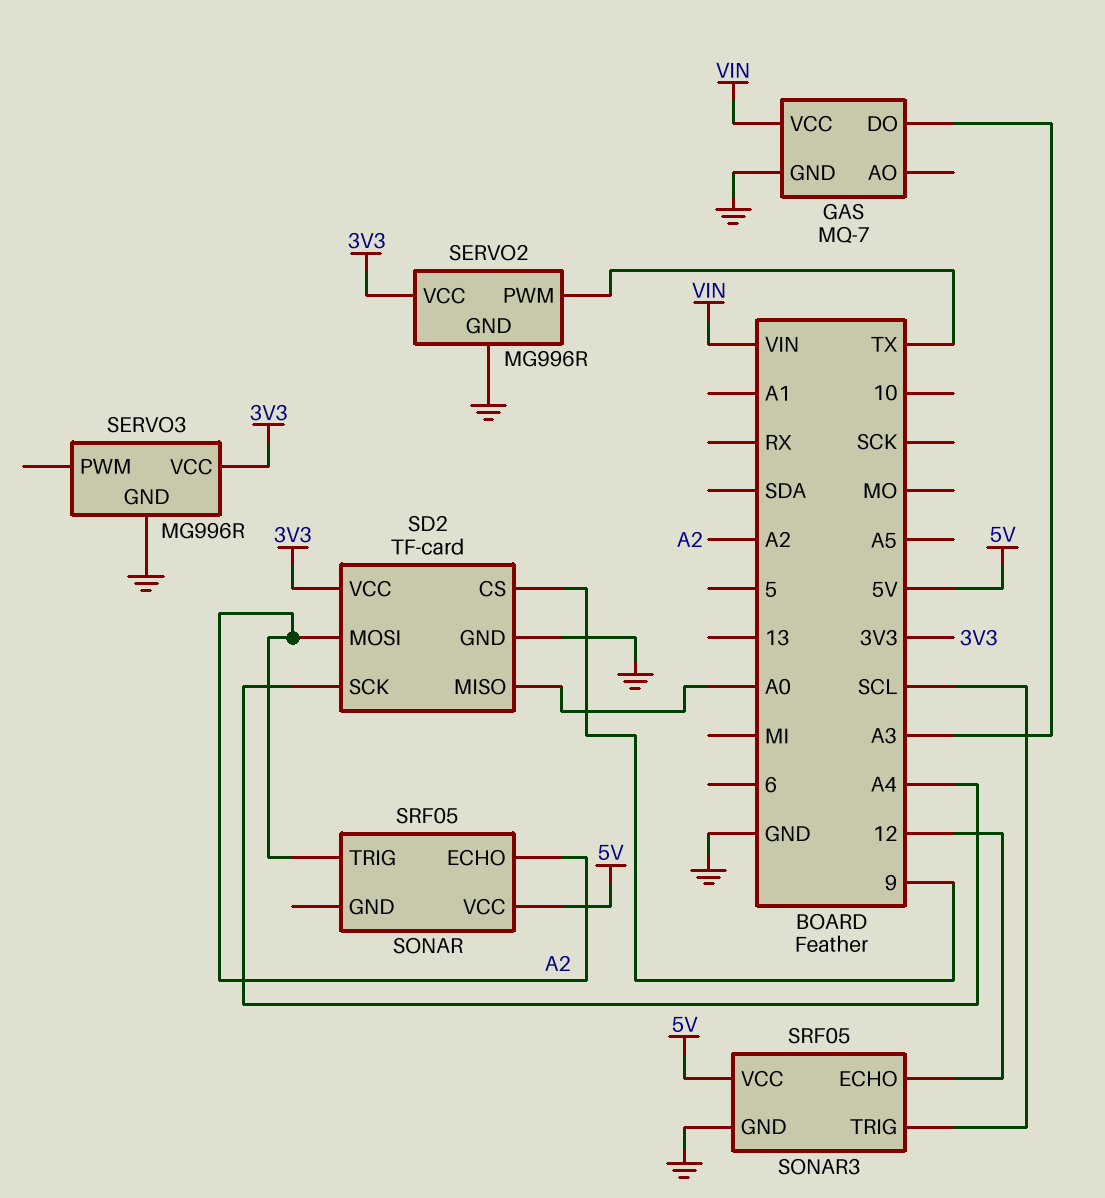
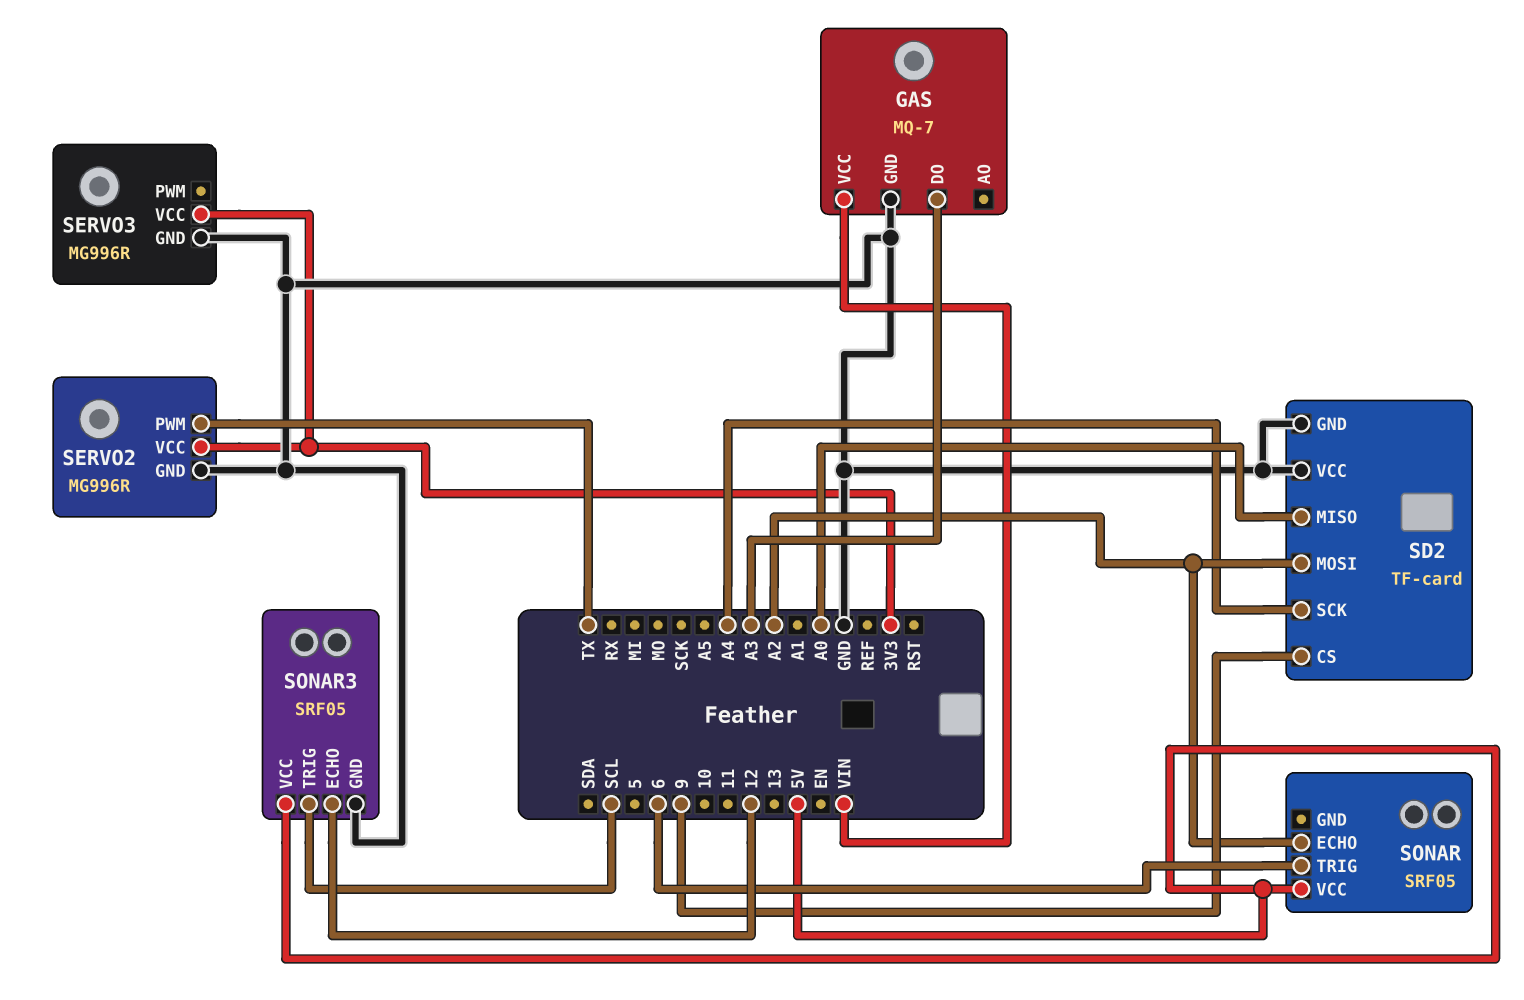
SD2 pin VCC: 3V3 -> GND
SONAR pin TRIG: A2 -> 6

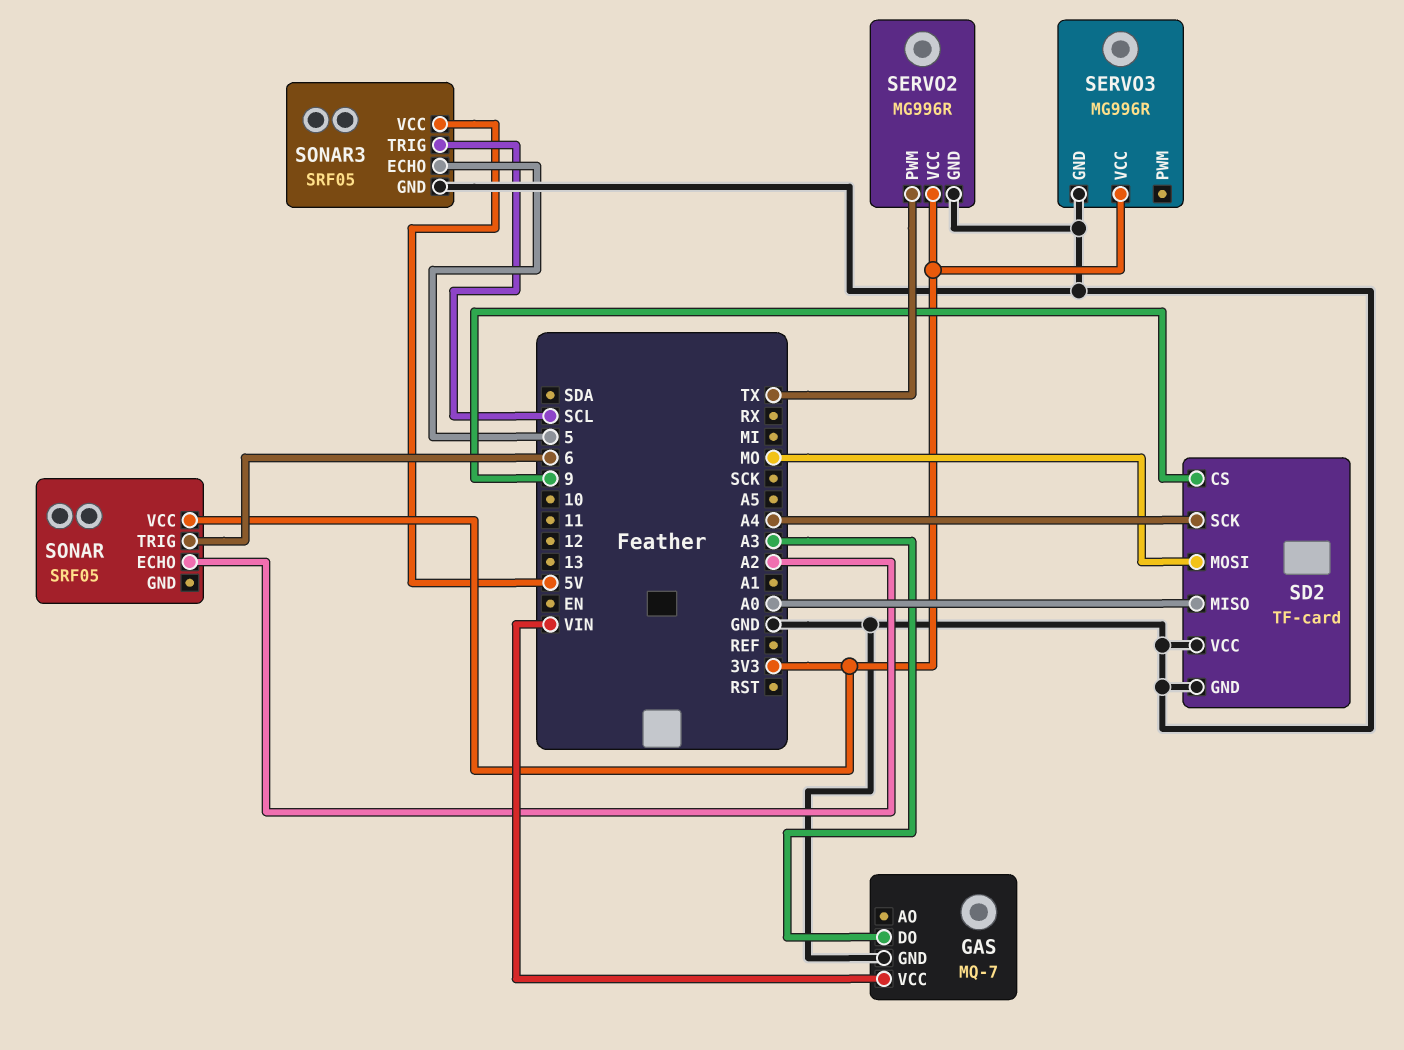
SD2 pin MOSI: A2 -> MO
SONAR pin VCC: 5V -> 3V3
SONAR3 pin ECHO: 12 -> 5

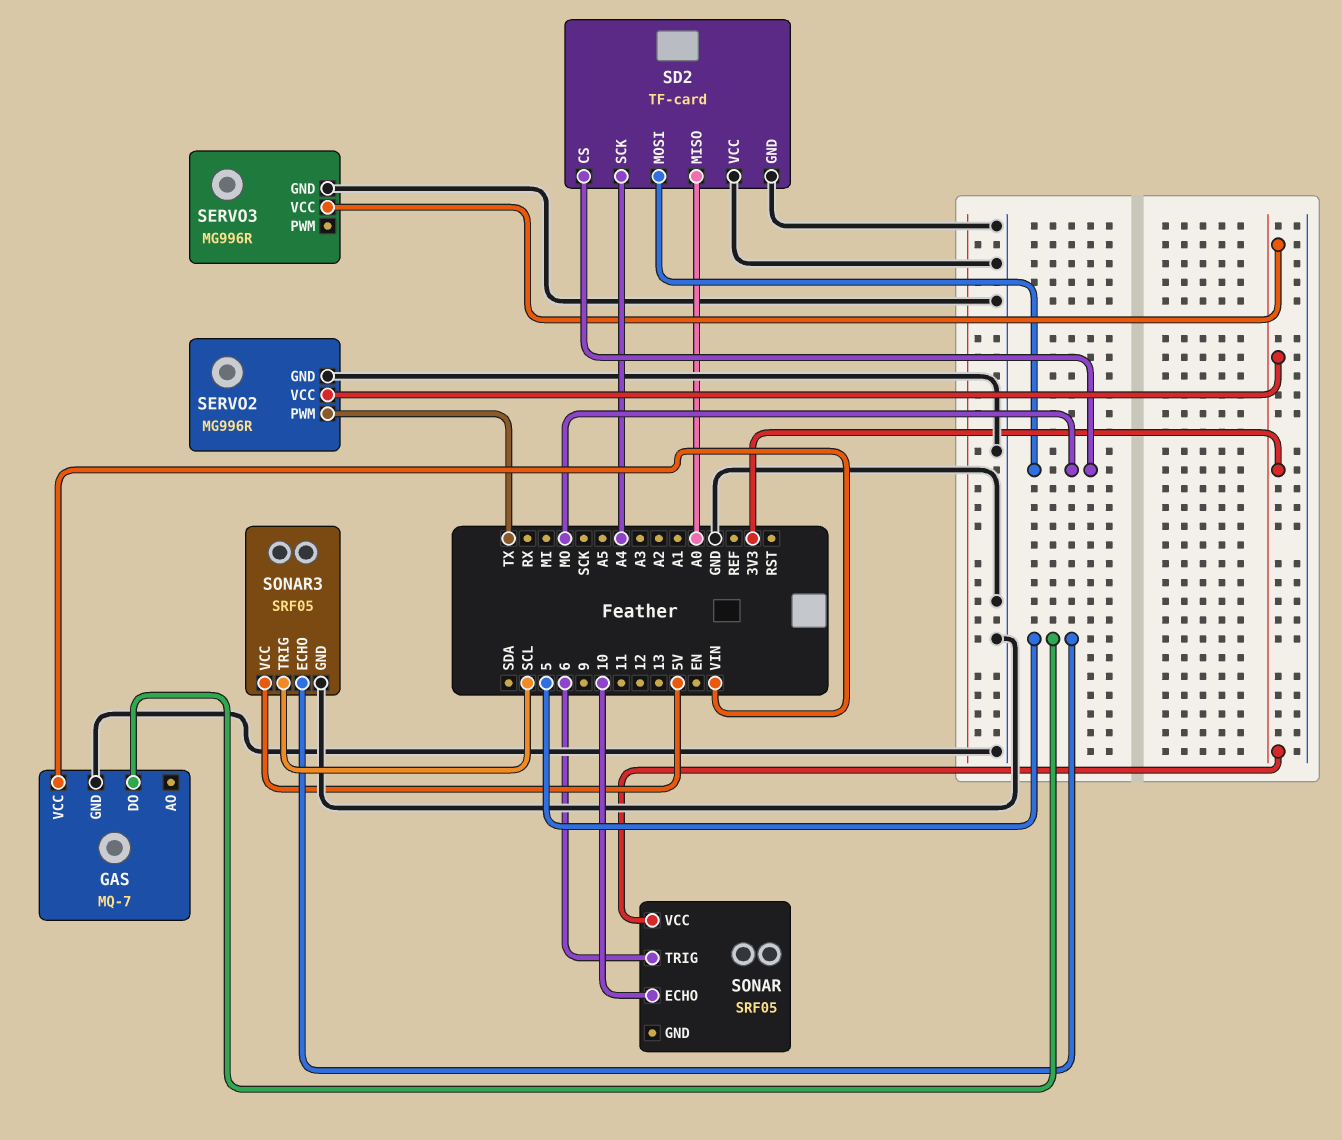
GAS pin DO: A3 -> 5
SD2 pin CS: 9 -> MO
SONAR pin ECHO: A2 -> 10

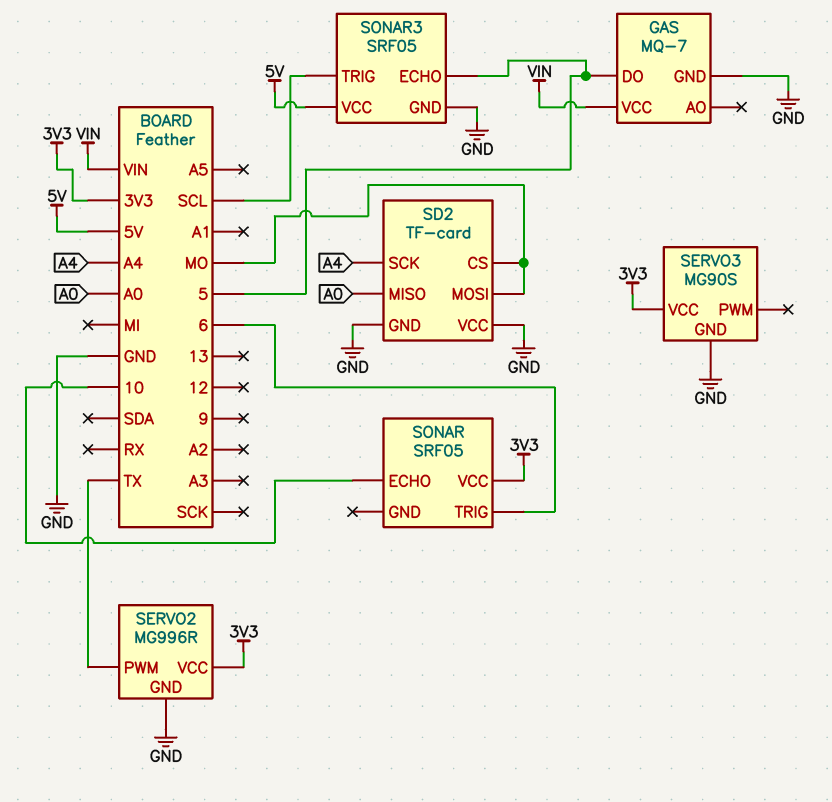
SERVO3: MG996R -> MG90S

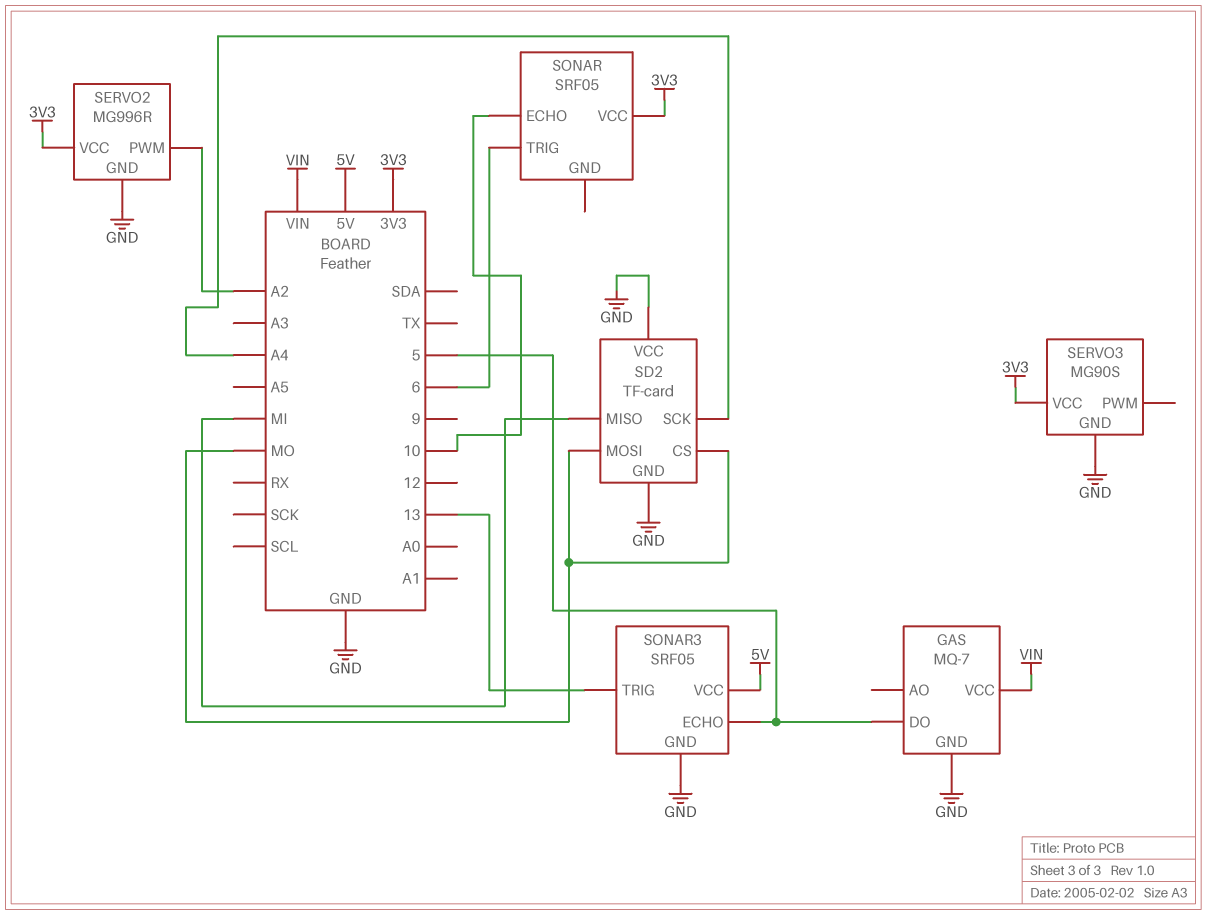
SD2 pin MISO: A0 -> MI
SERVO2 pin PWM: TX -> A2
SONAR3 pin TRIG: SCL -> 13

